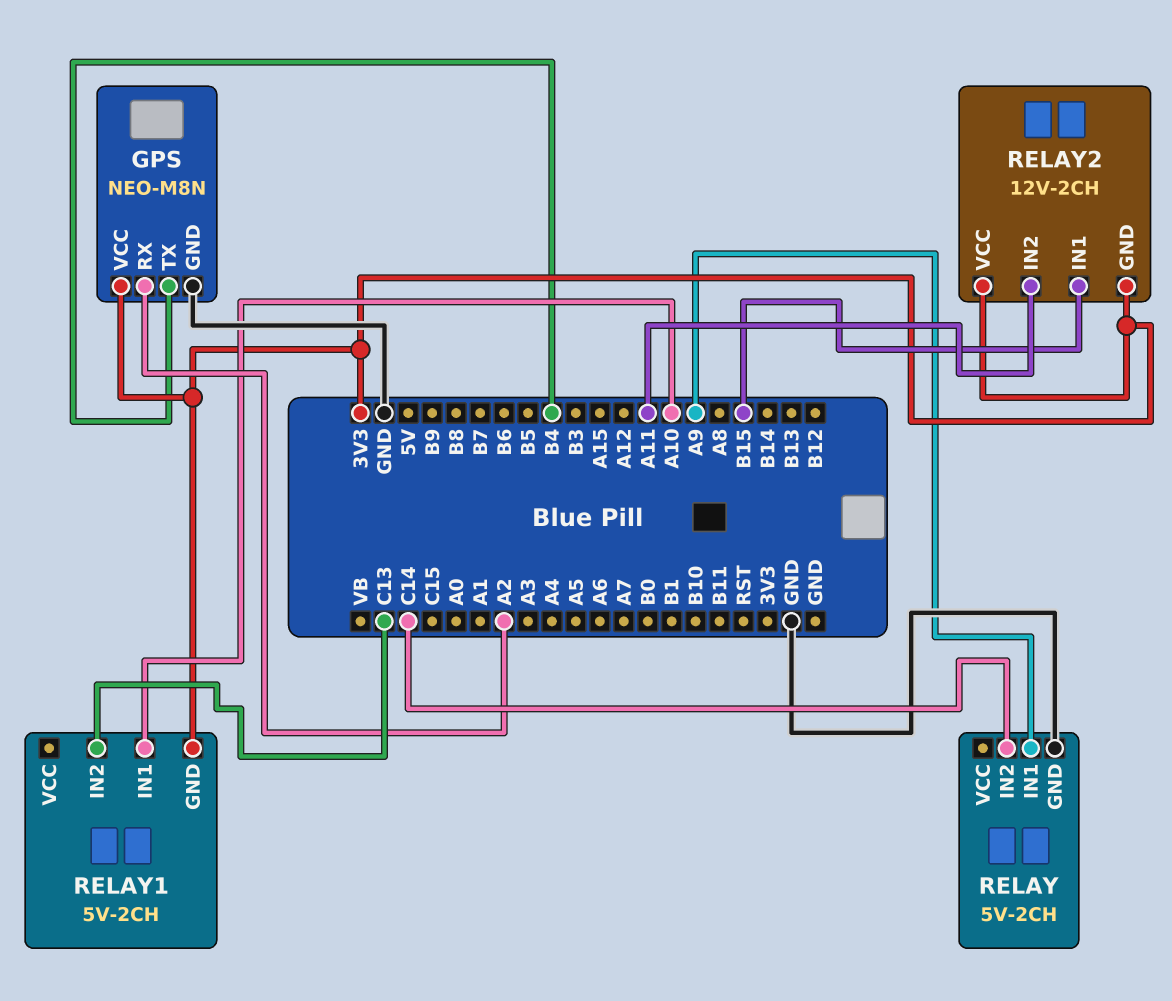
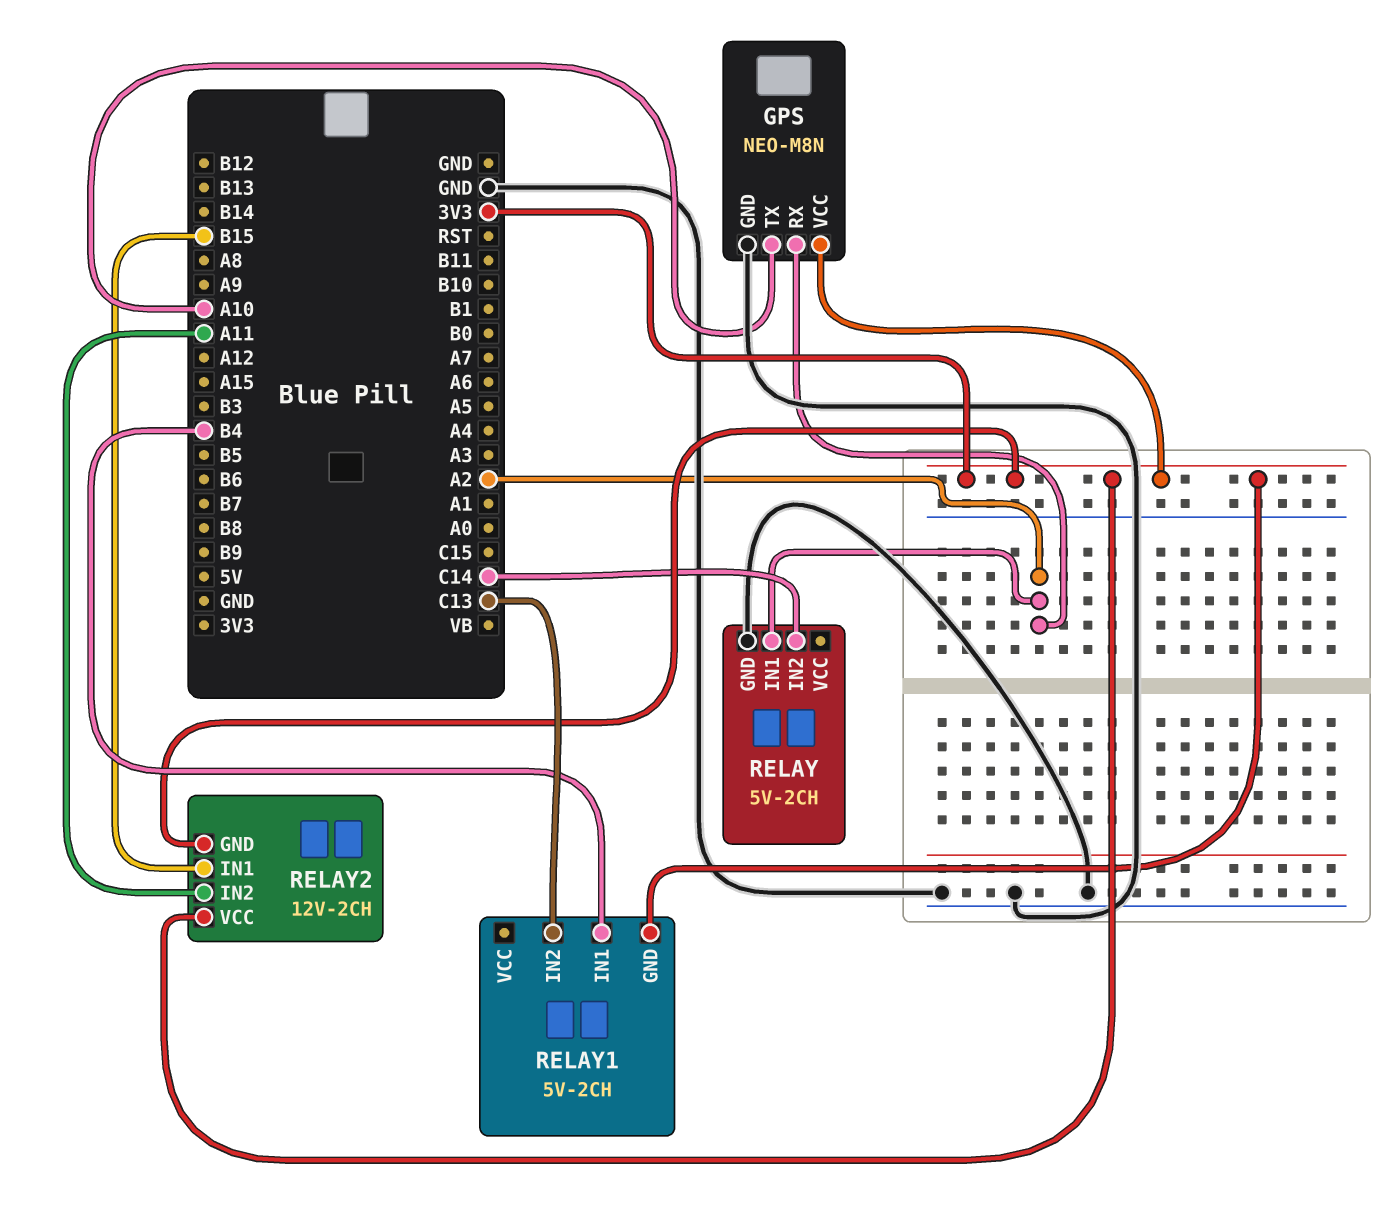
GPS pin TX: B4 -> A10
RELAY pin IN1: A9 -> A2
RELAY1 pin IN1: A10 -> B4

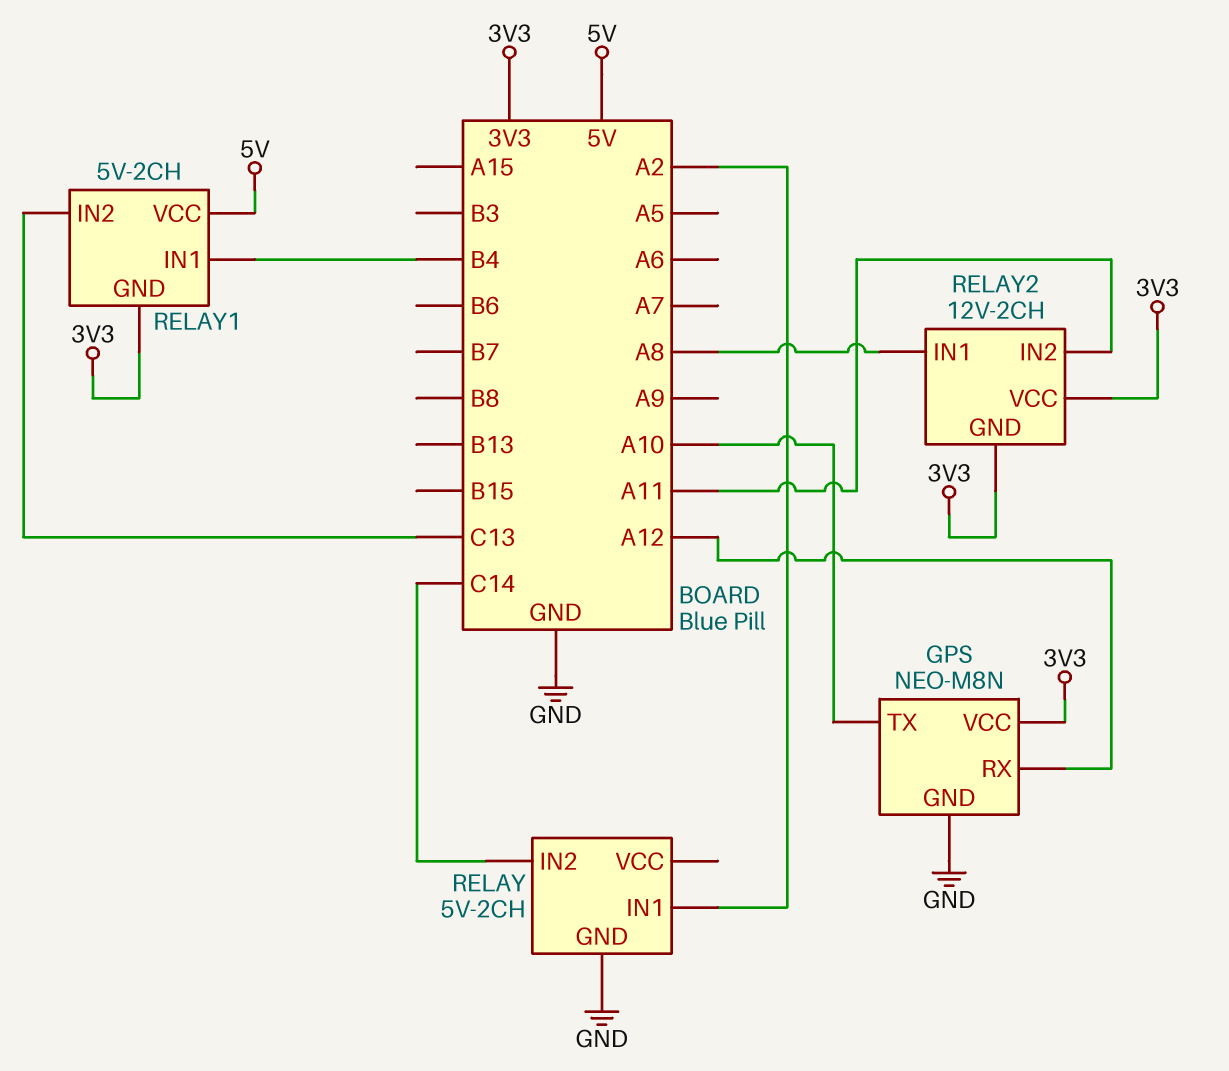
GPS pin RX: A2 -> A12
RELAY1 pin VCC: none -> 5V
RELAY2 pin IN1: B15 -> A8

